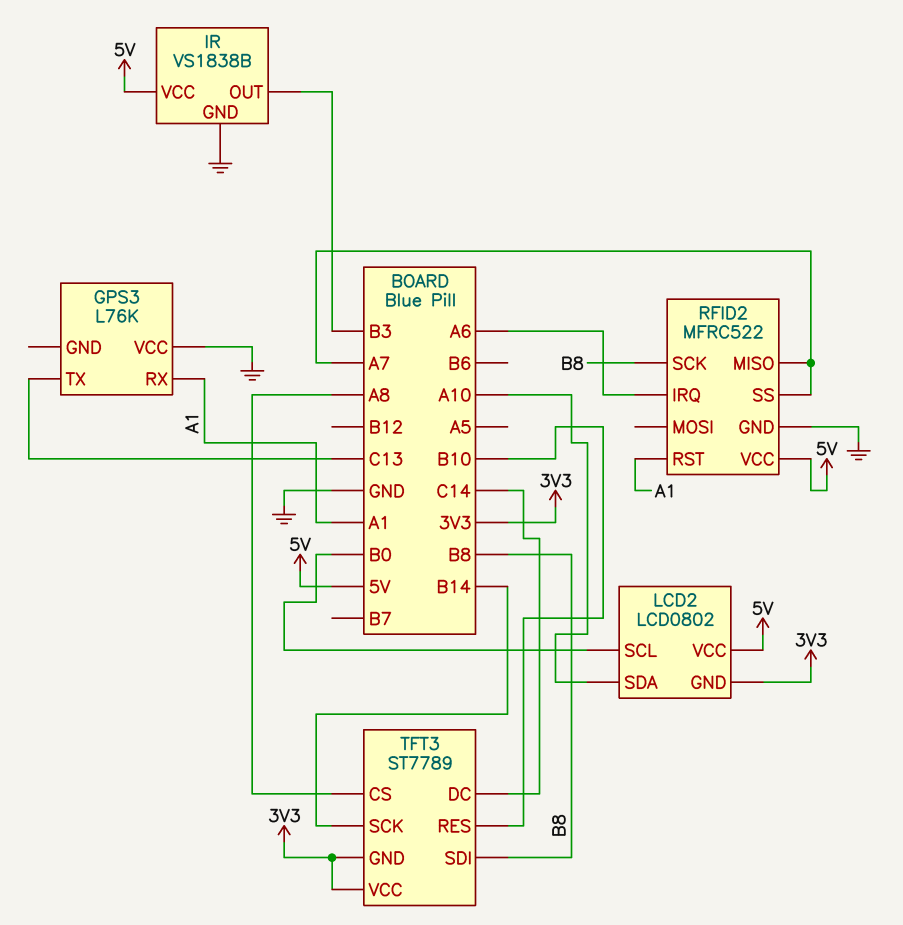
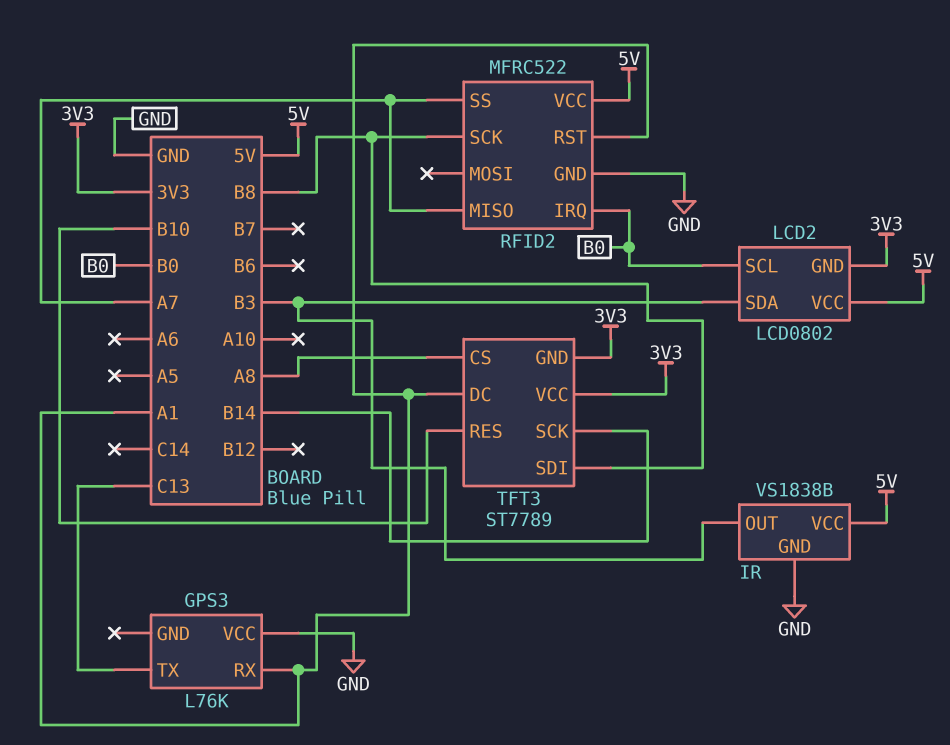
LCD2 pin SDA: A10 -> B3
RFID2 pin IRQ: A6 -> B0
TFT3 pin DC: C14 -> A1

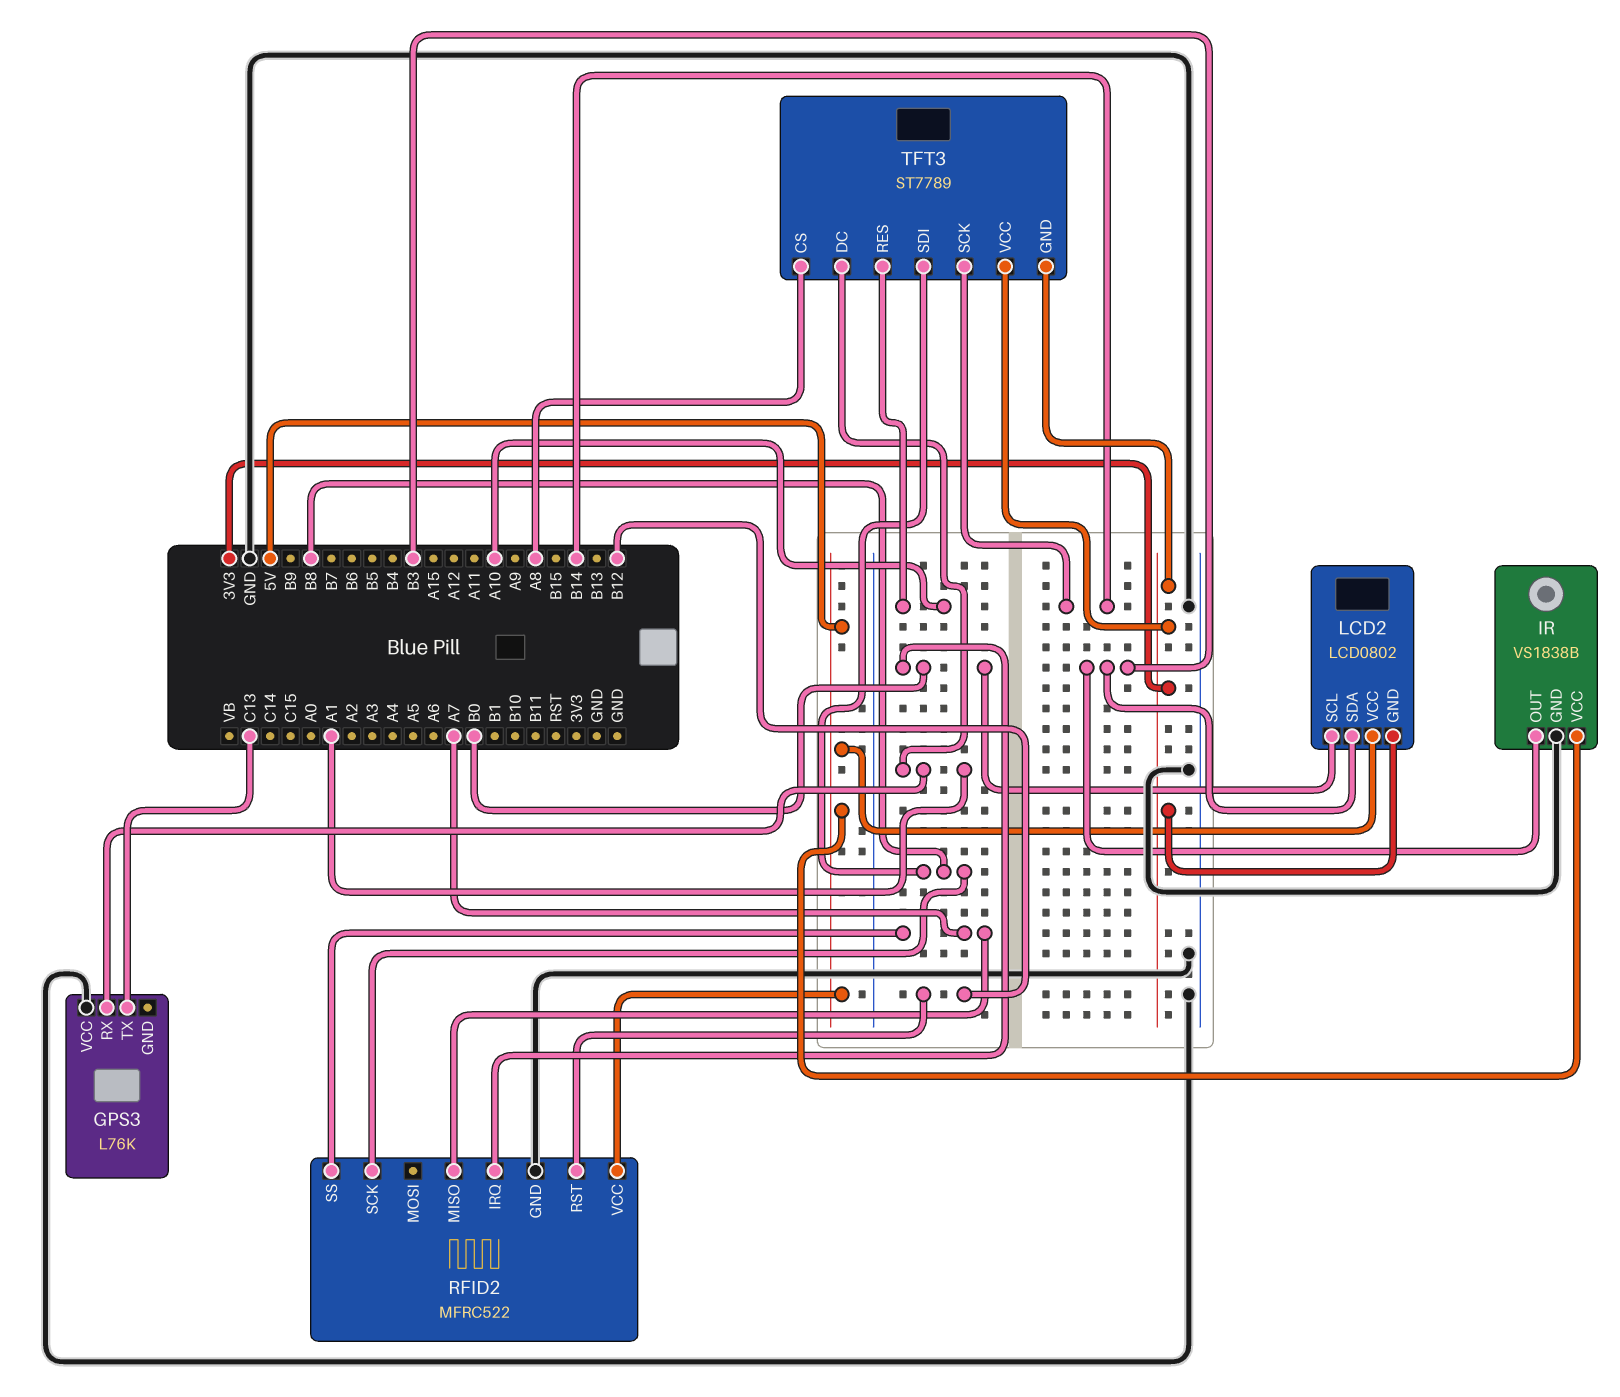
RFID2 pin RST: A1 -> B12
TFT3 pin RES: B10 -> A10

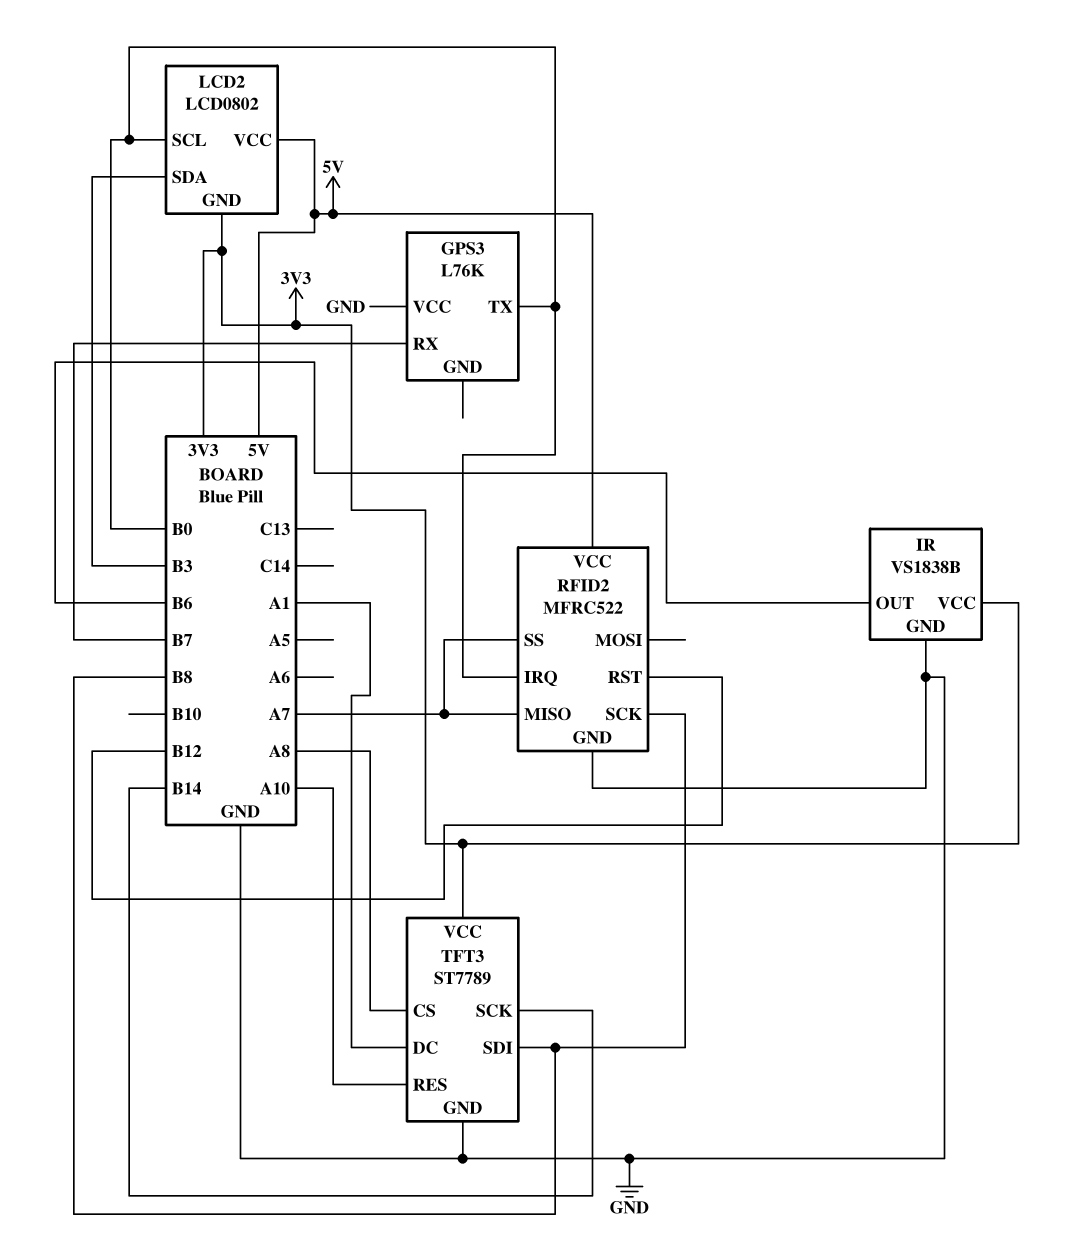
GPS3 pin RX: A1 -> B7
GPS3 pin TX: C13 -> B0
IR pin OUT: B3 -> B6
IR pin VCC: 5V -> 3V3
TFT3 pin GND: 3V3 -> GND

